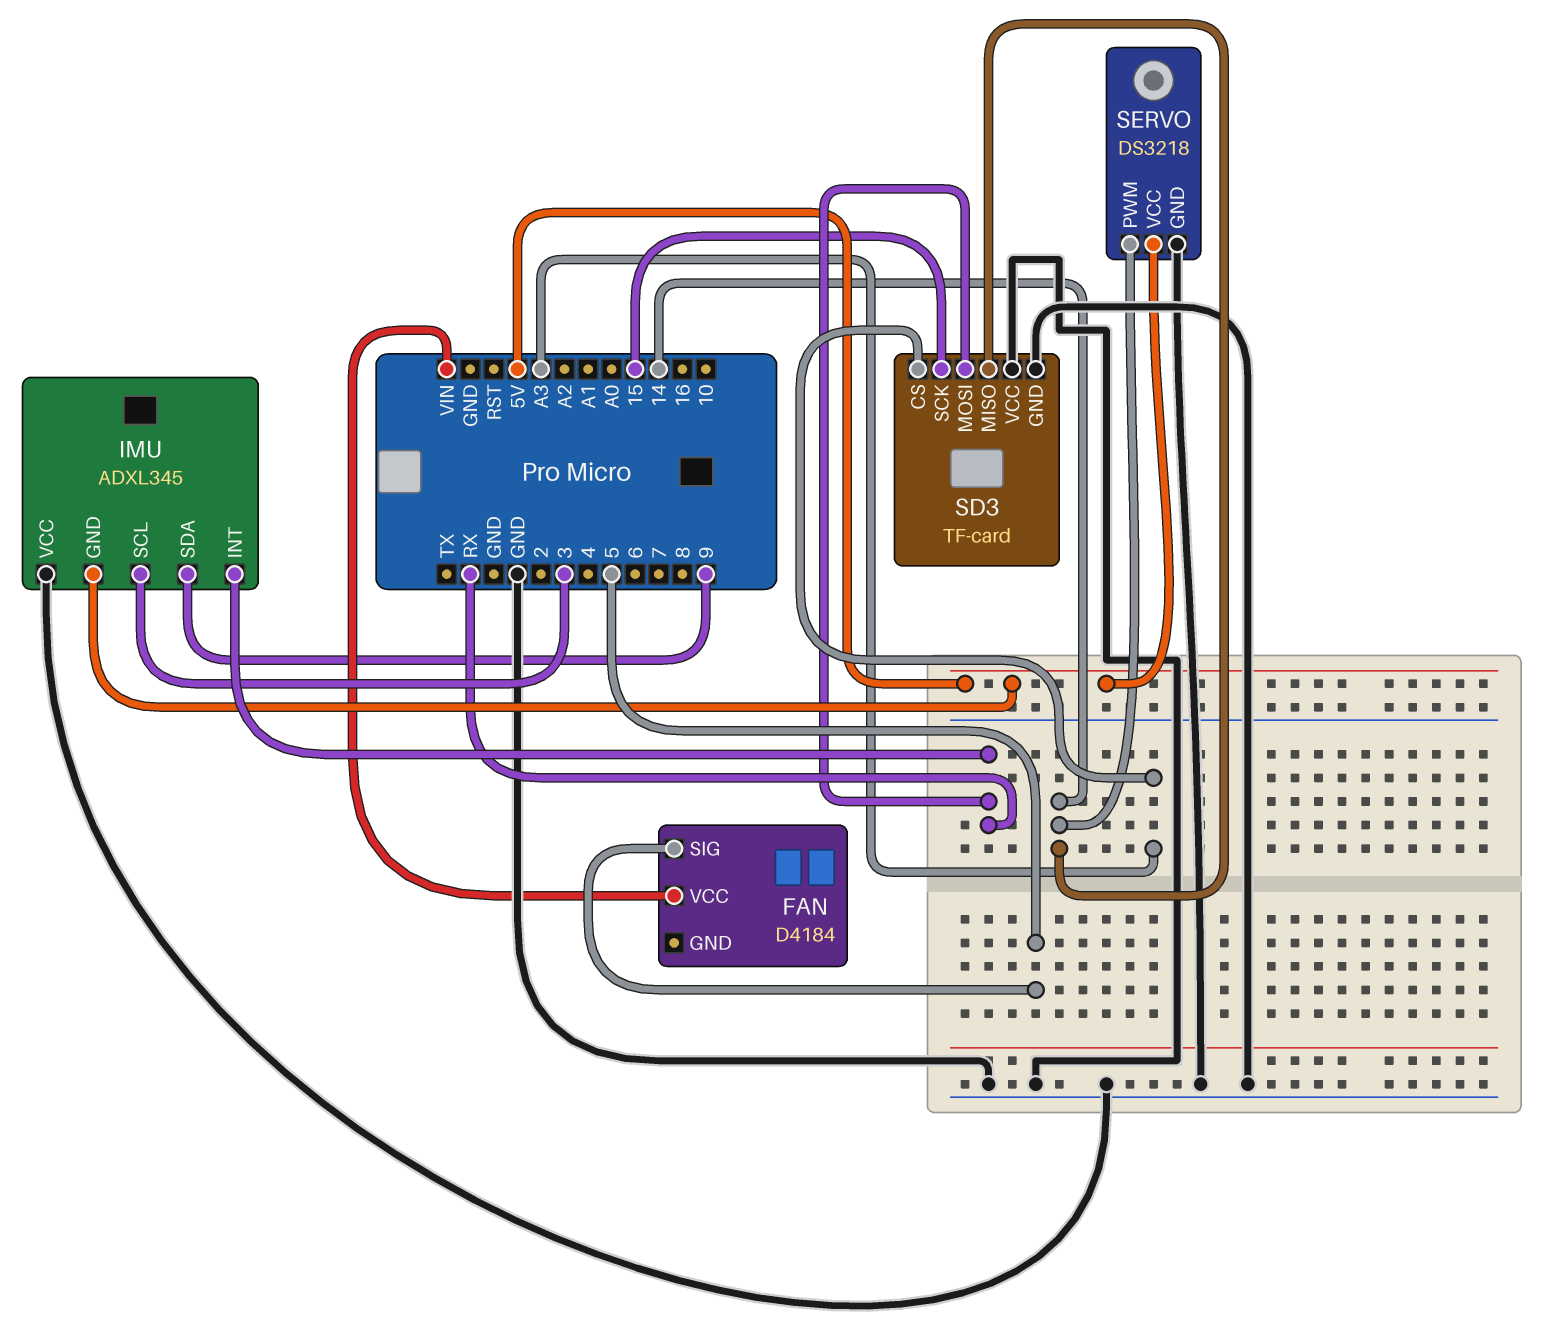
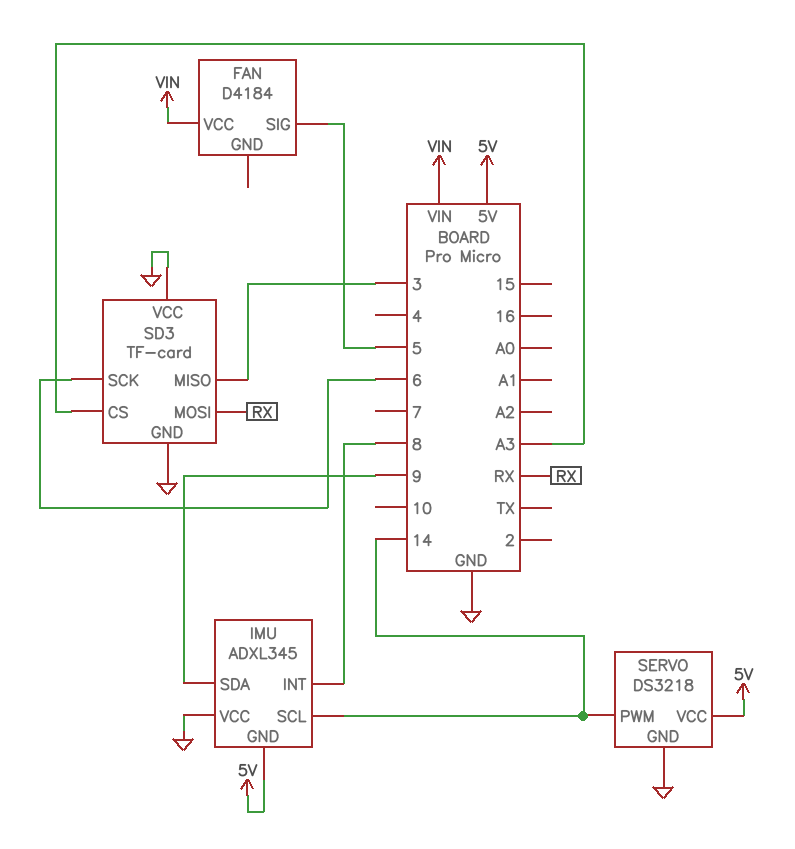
IMU pin INT: RX -> 8
IMU pin SCL: 3 -> 14
SD3 pin MISO: 14 -> 3
SD3 pin SCK: 15 -> 6

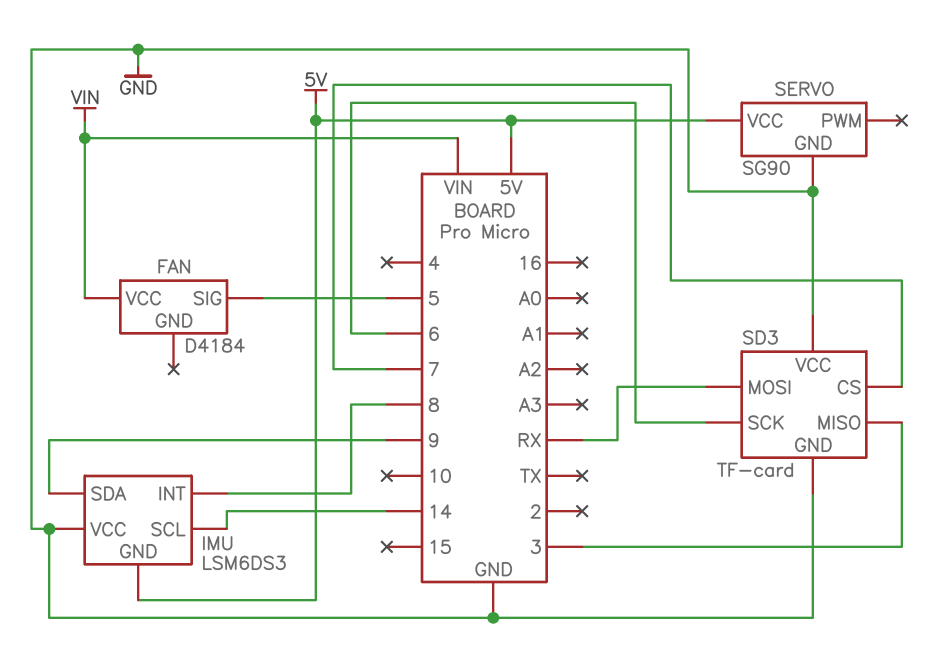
IMU: ADXL345 -> LSM6DS3
SD3 pin CS: A3 -> 7
SERVO: DS3218 -> SG90
SERVO pin PWM: 14 -> none

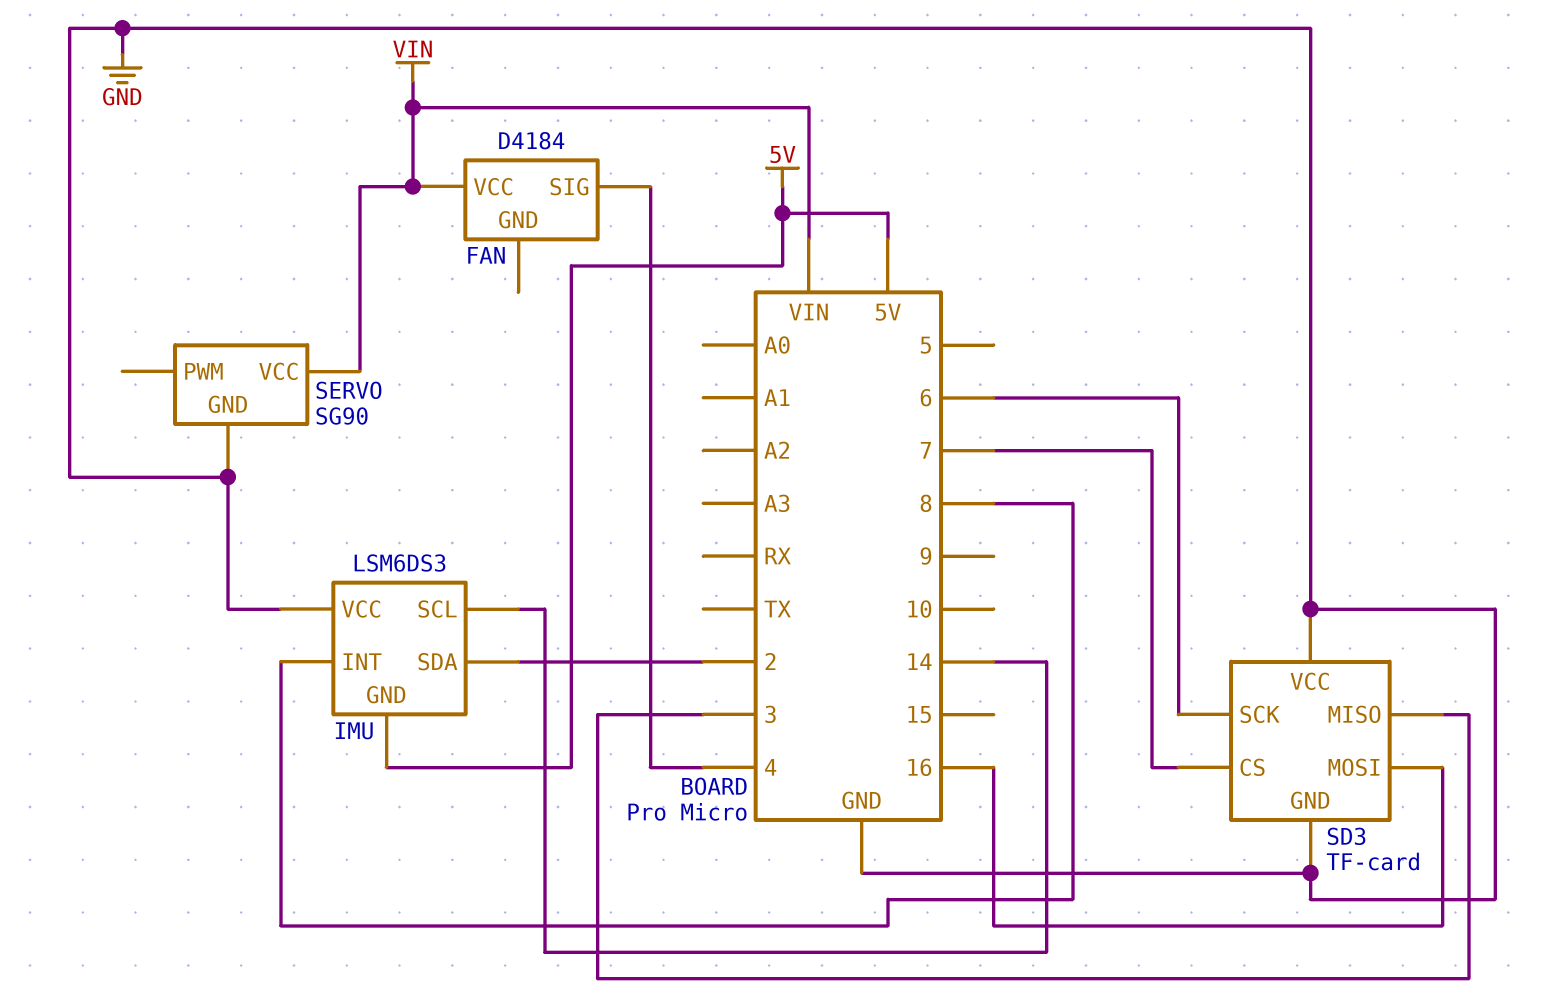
FAN pin SIG: 5 -> 4
IMU pin SDA: 9 -> 2
SD3 pin MOSI: RX -> 16
SERVO pin VCC: 5V -> VIN

